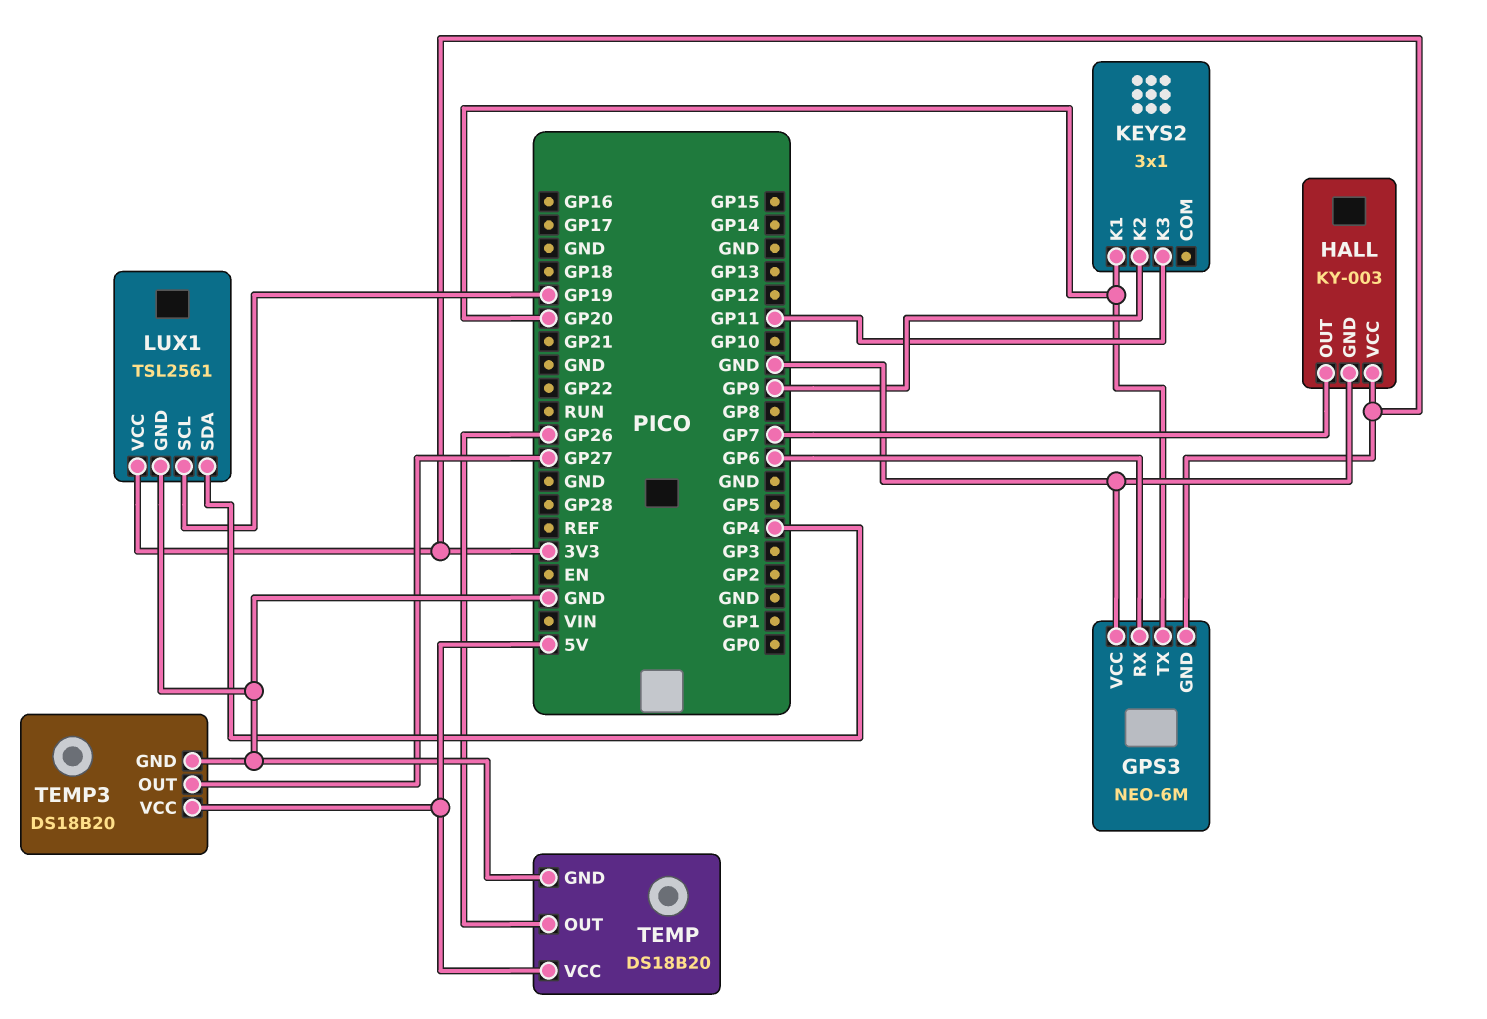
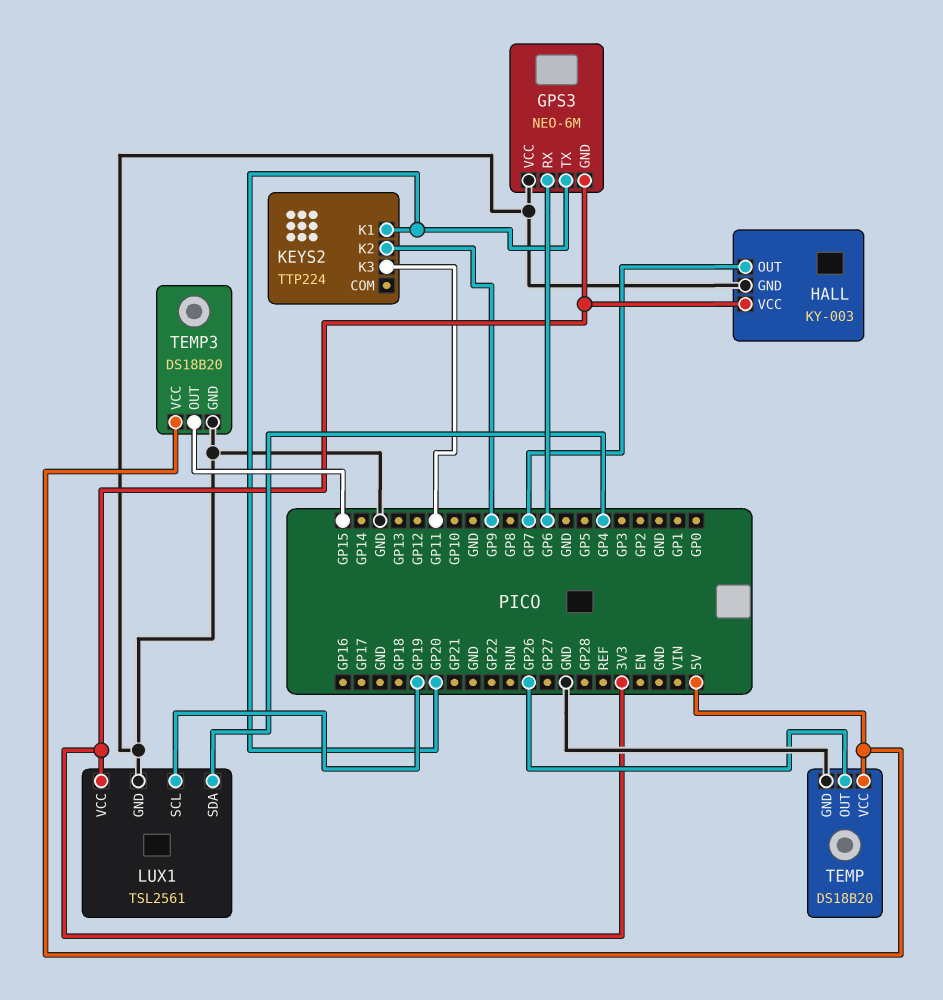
KEYS2: 3x1 -> TTP224
TEMP3 pin OUT: GP27 -> GP15

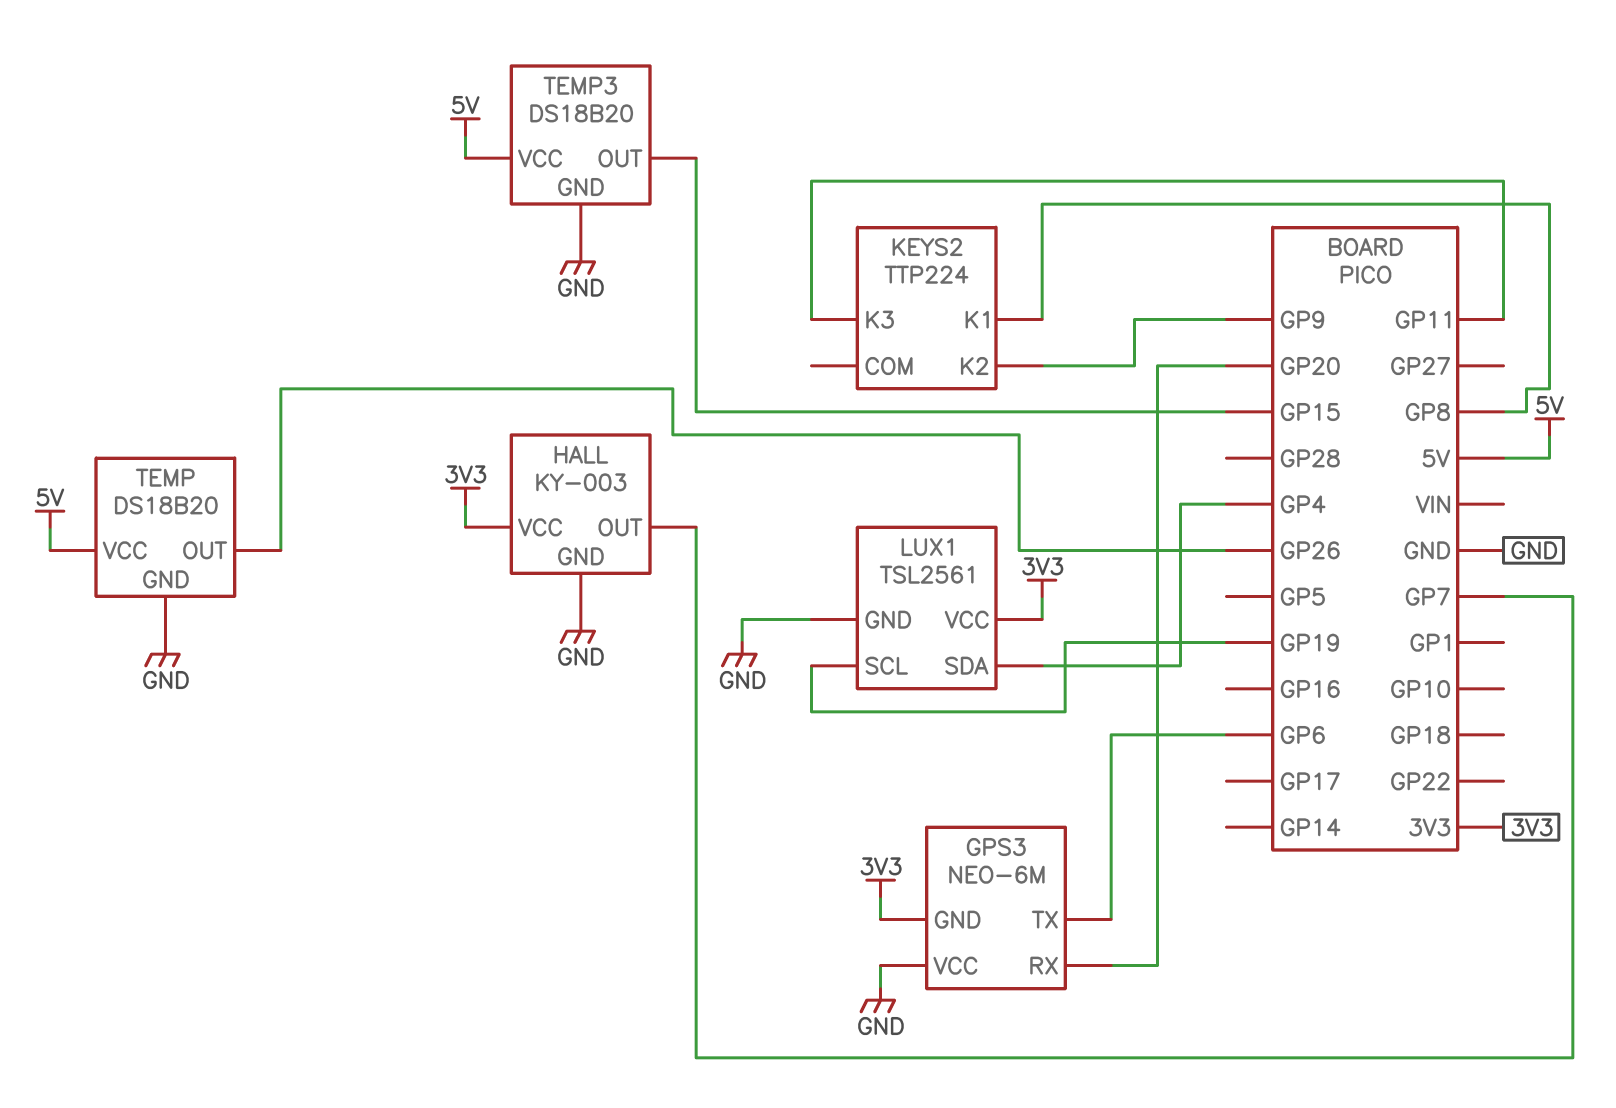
GPS3 pin RX: GP6 -> GP20
GPS3 pin TX: GP20 -> GP6
KEYS2 pin K1: GP20 -> GP8

